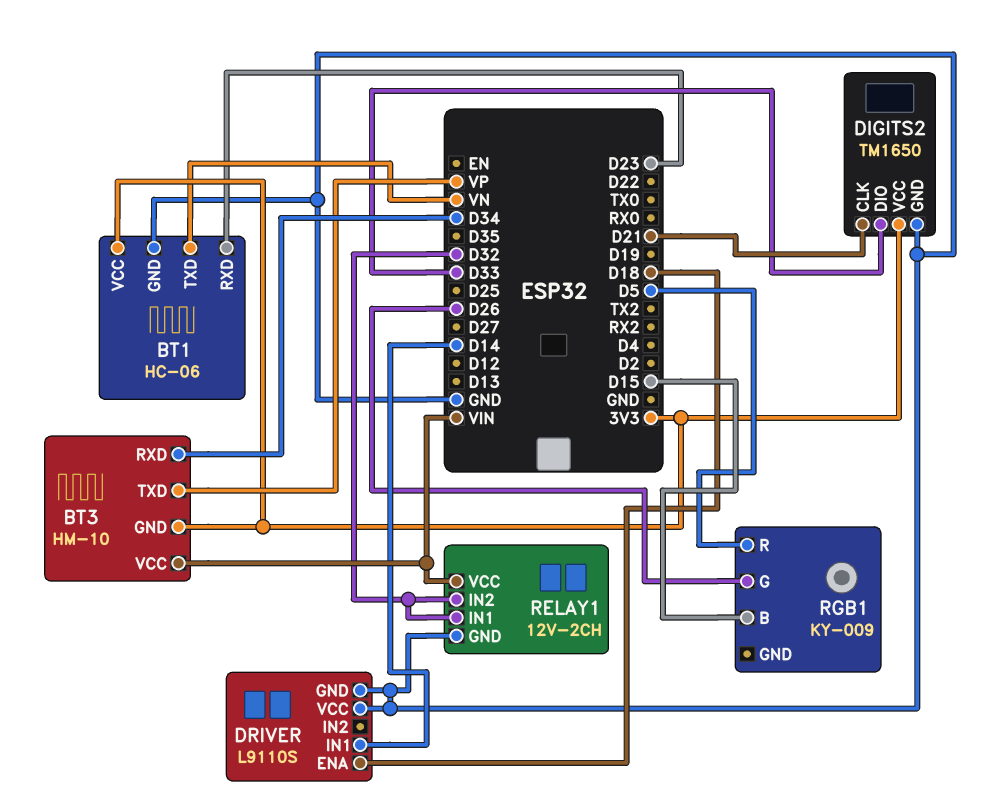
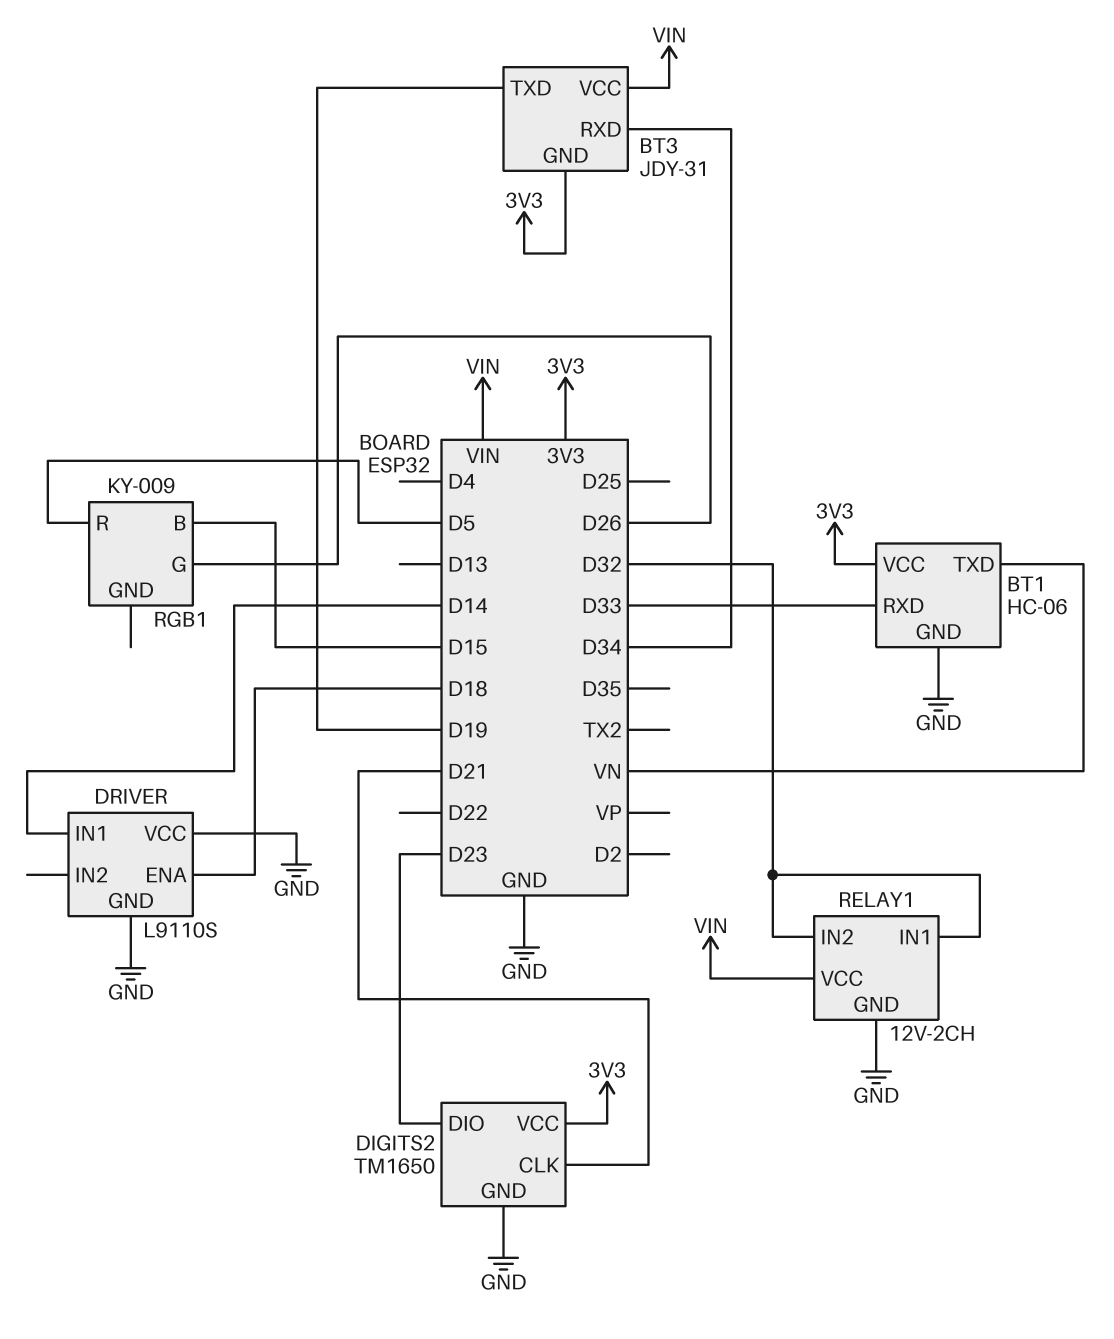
BT1 pin RXD: D23 -> D33
BT3: HM-10 -> JDY-31
BT3 pin TXD: VP -> D19
DIGITS2 pin DIO: D33 -> D23

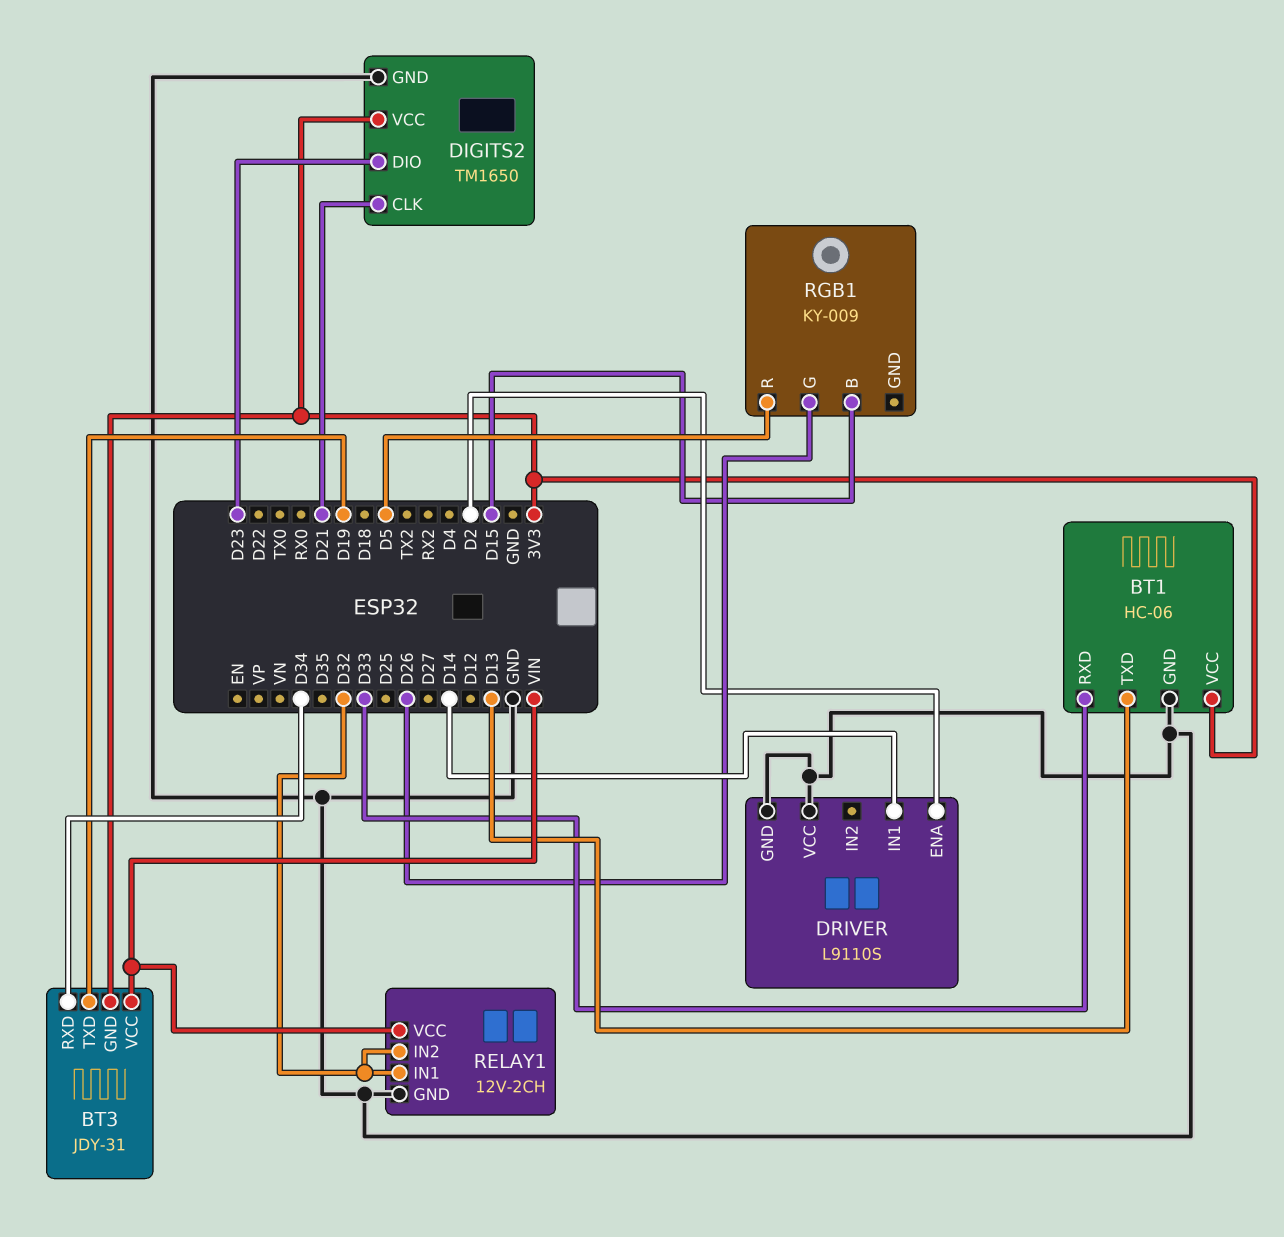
BT1 pin TXD: VN -> D13
DRIVER pin ENA: D18 -> D2

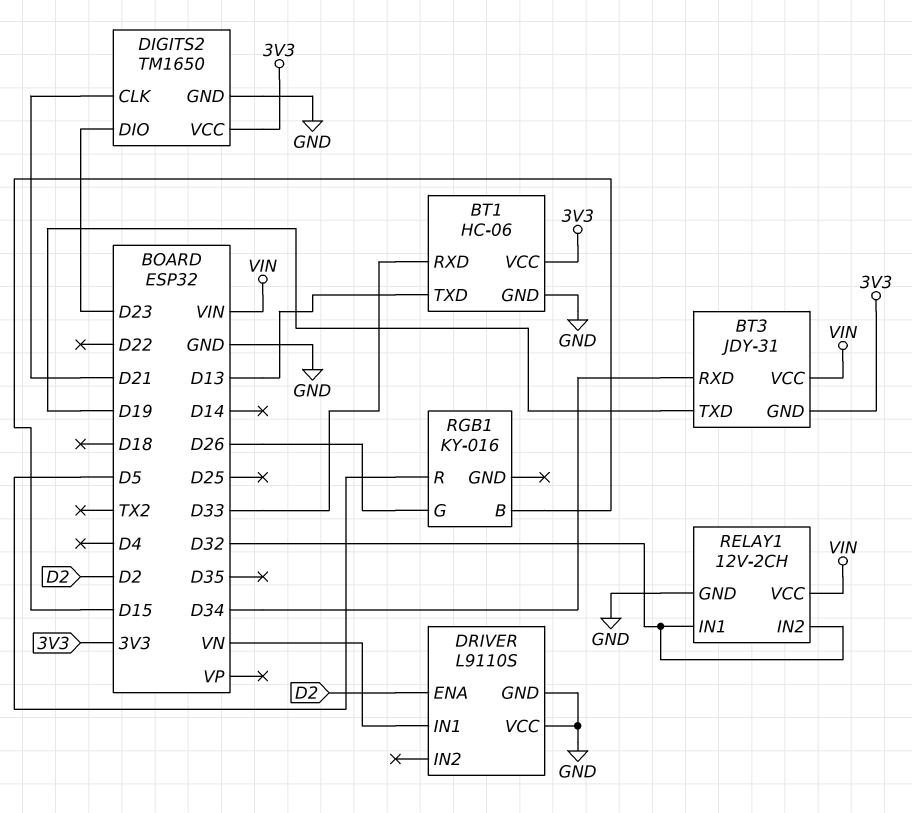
DRIVER pin IN1: D14 -> VN
RGB1: KY-009 -> KY-016

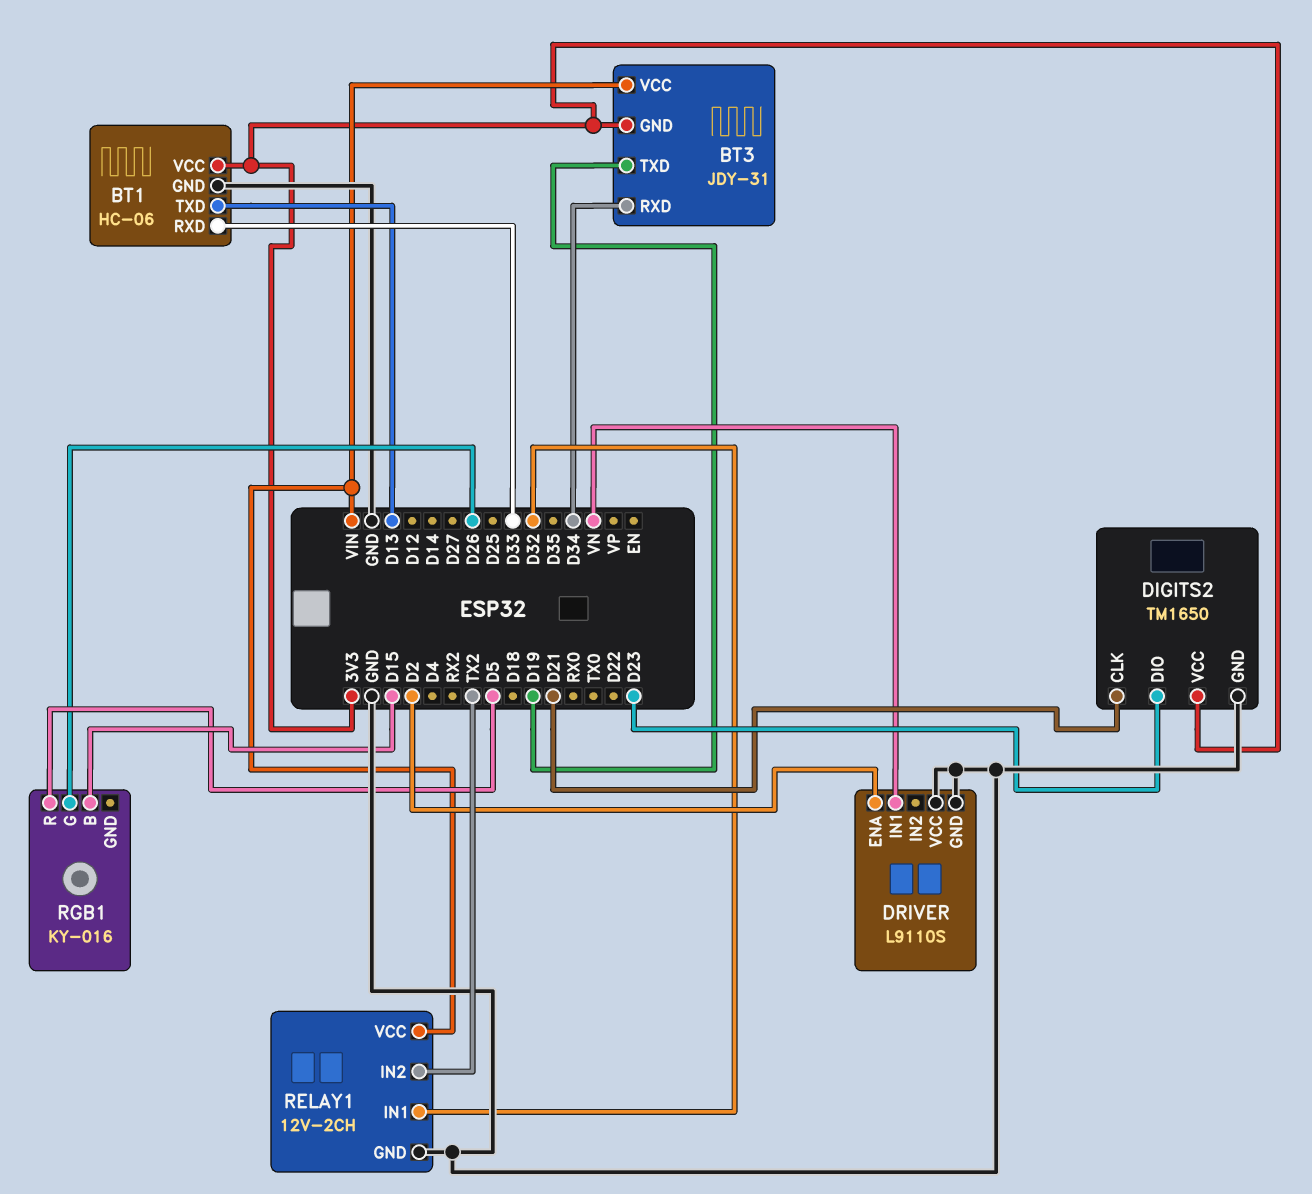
RELAY1 pin IN2: D32 -> TX2

